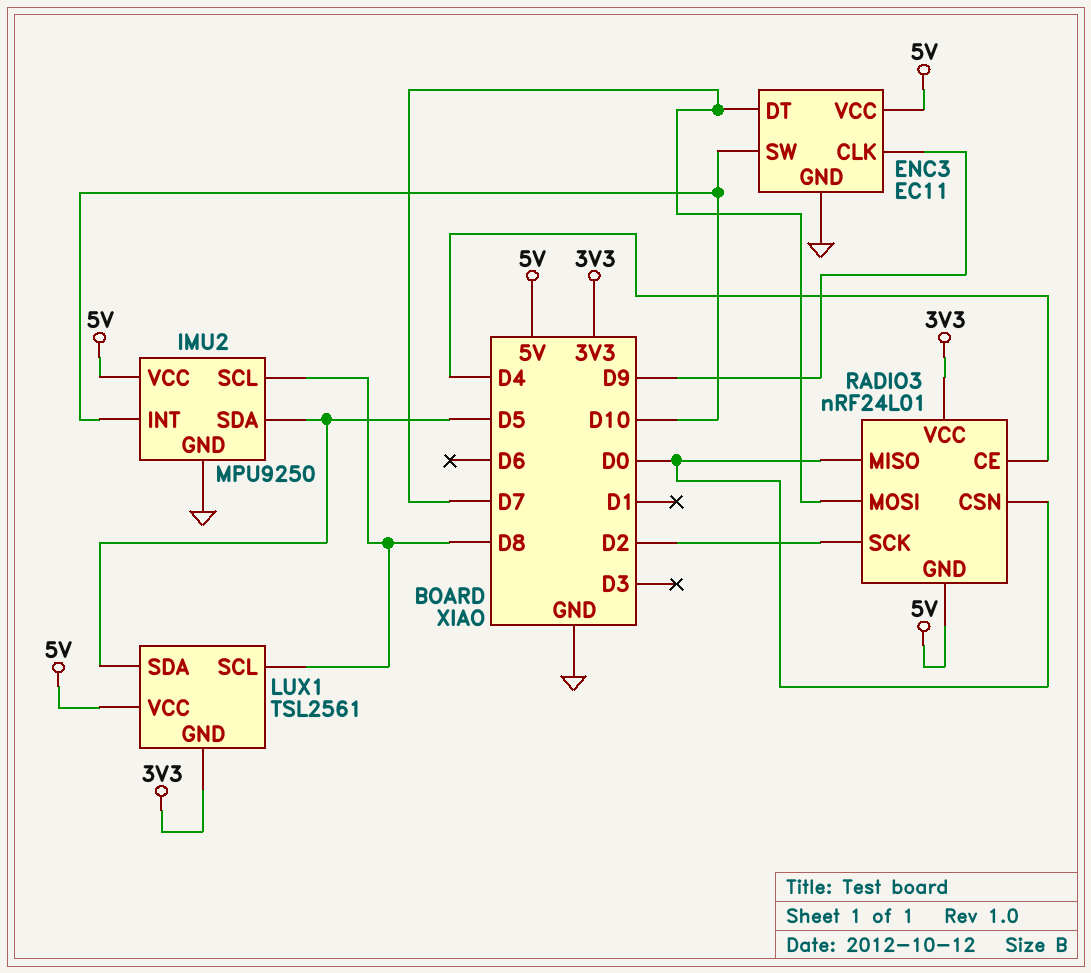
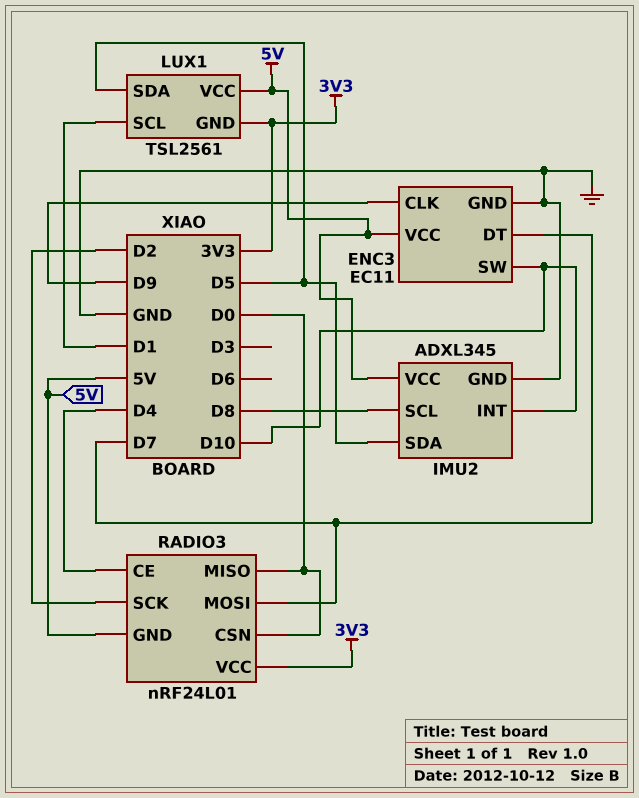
IMU2: MPU9250 -> ADXL345
LUX1 pin SCL: D8 -> D1

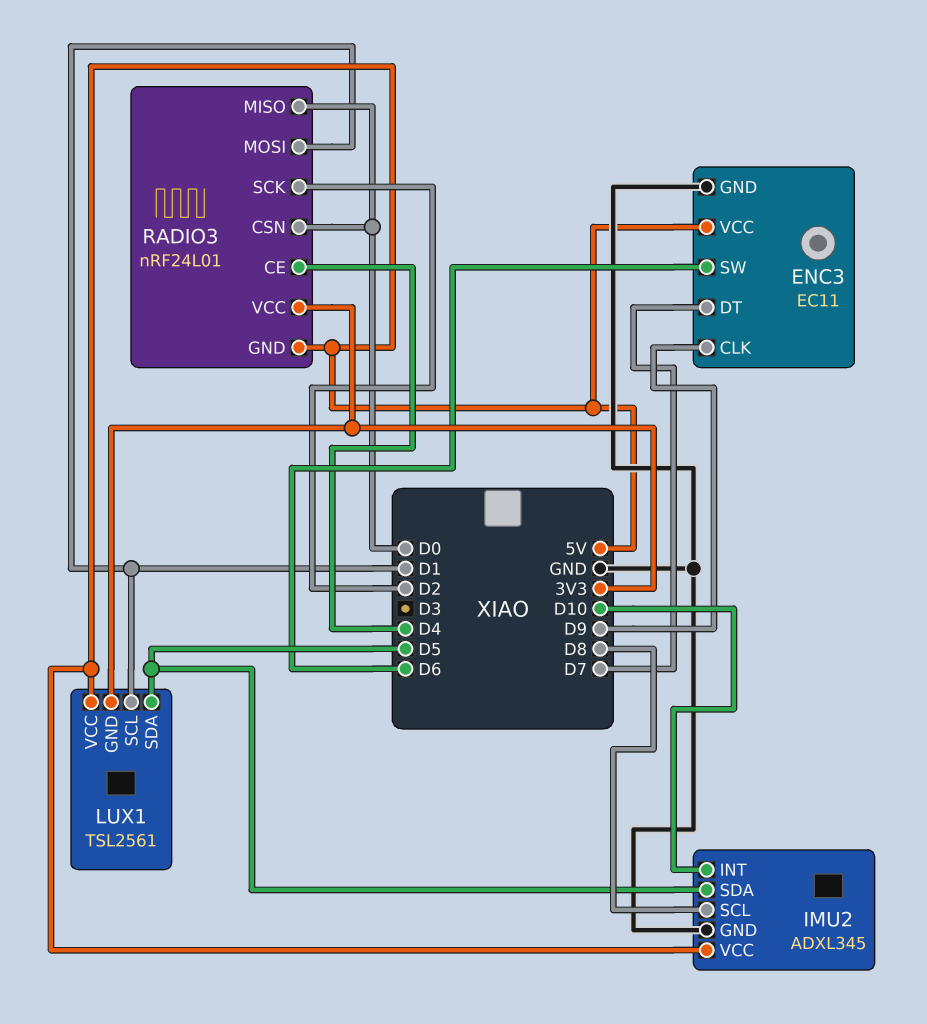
ENC3 pin SW: D10 -> D6
RADIO3 pin MOSI: D7 -> D1

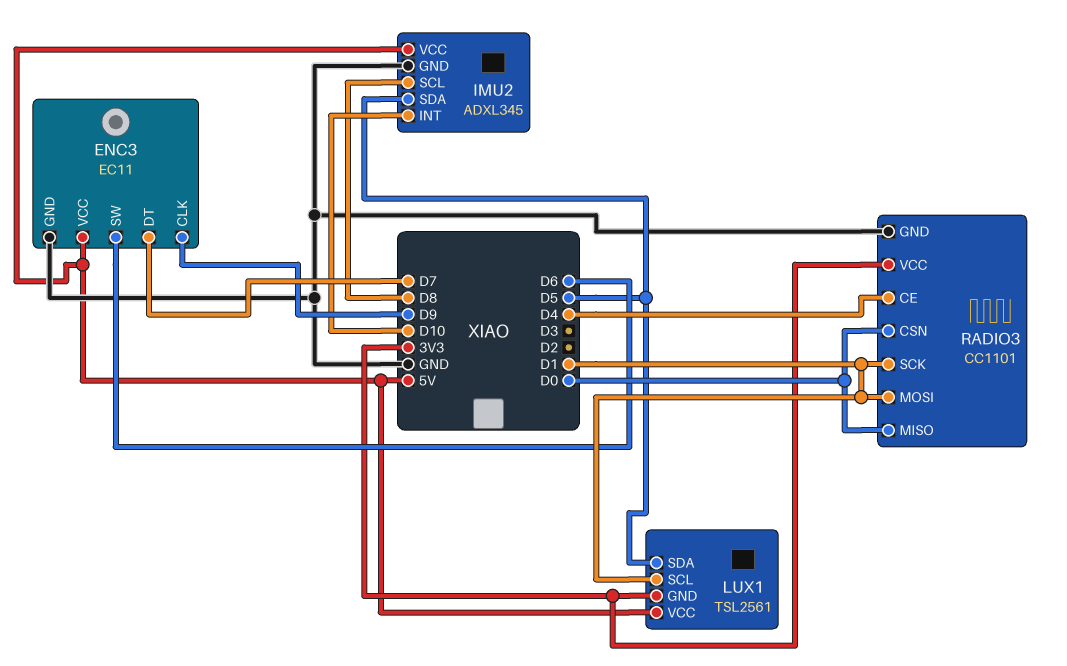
RADIO3: nRF24L01 -> CC1101
RADIO3 pin GND: 5V -> GND
RADIO3 pin SCK: D2 -> D1

